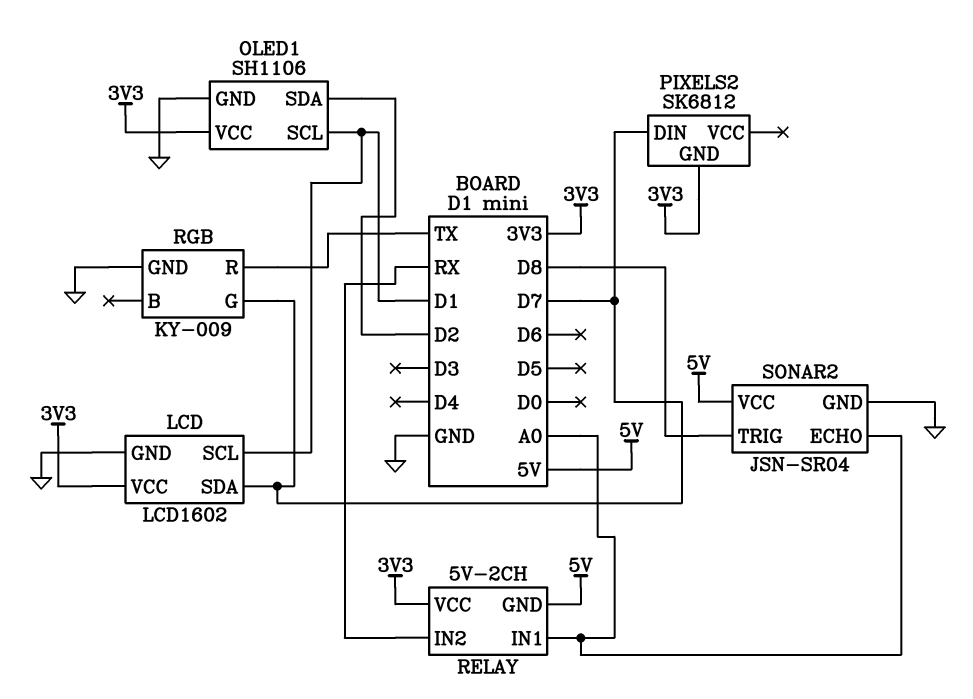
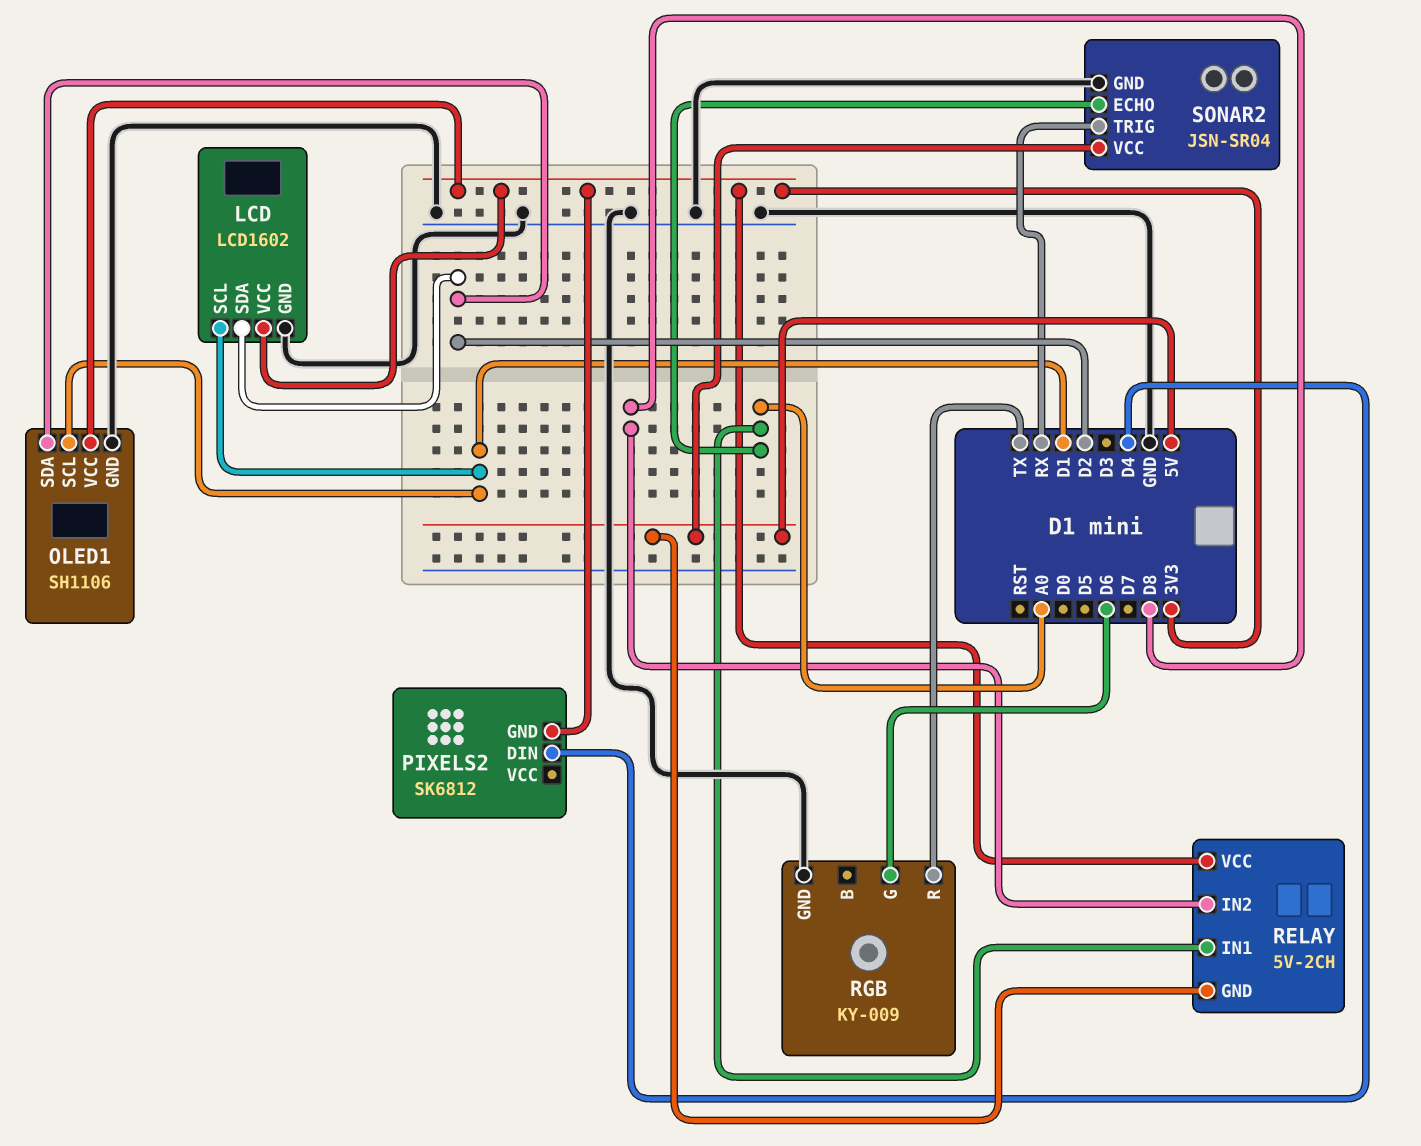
LCD pin SDA: D7 -> D2
PIXELS2 pin DIN: D7 -> D4
RELAY pin IN2: RX -> D8
RGB pin G: D7 -> D6
SONAR2 pin TRIG: D8 -> RX

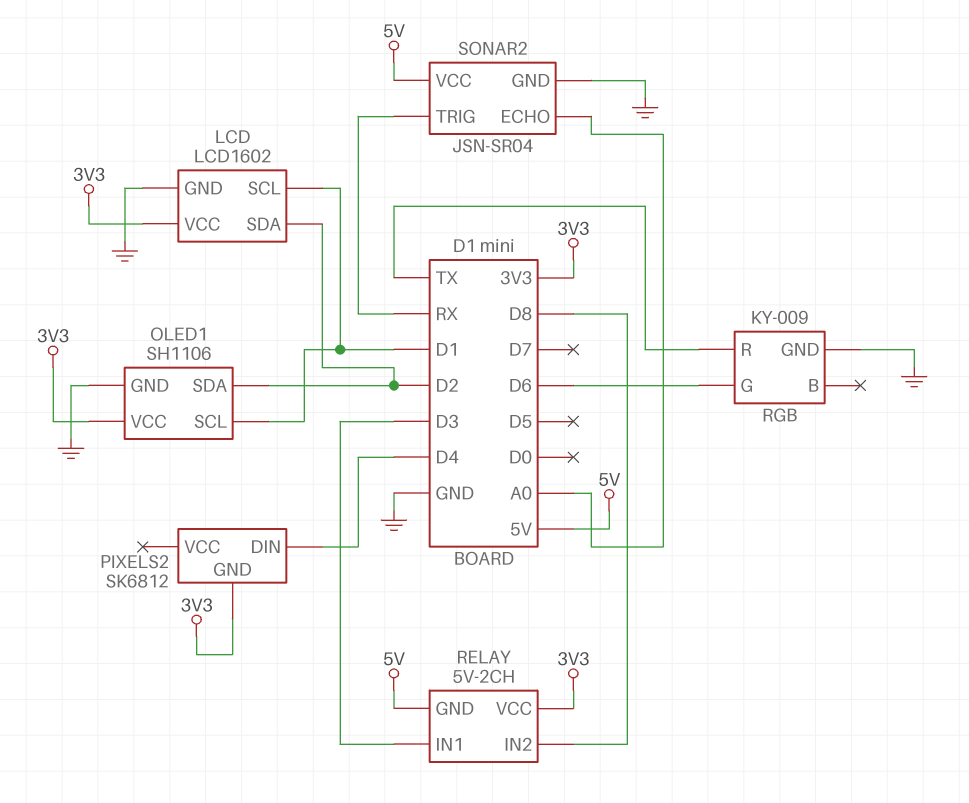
RELAY pin IN1: A0 -> D3

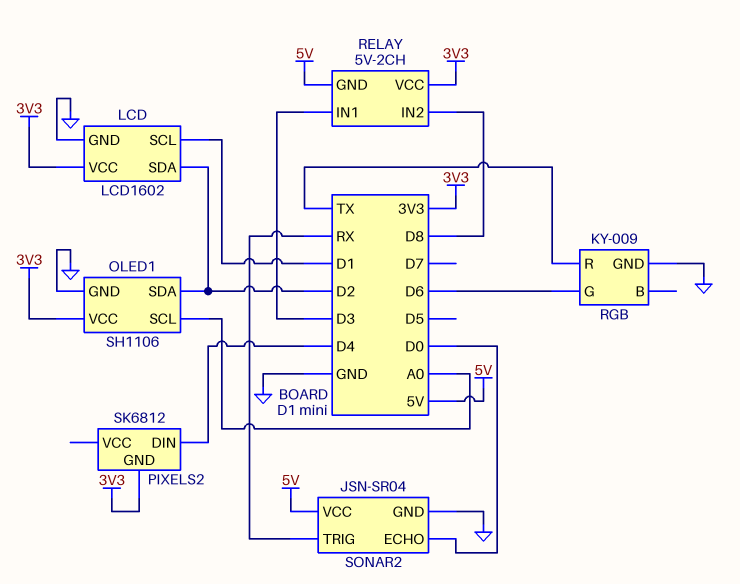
OLED1 pin SCL: D1 -> A0
SONAR2 pin ECHO: A0 -> D0

